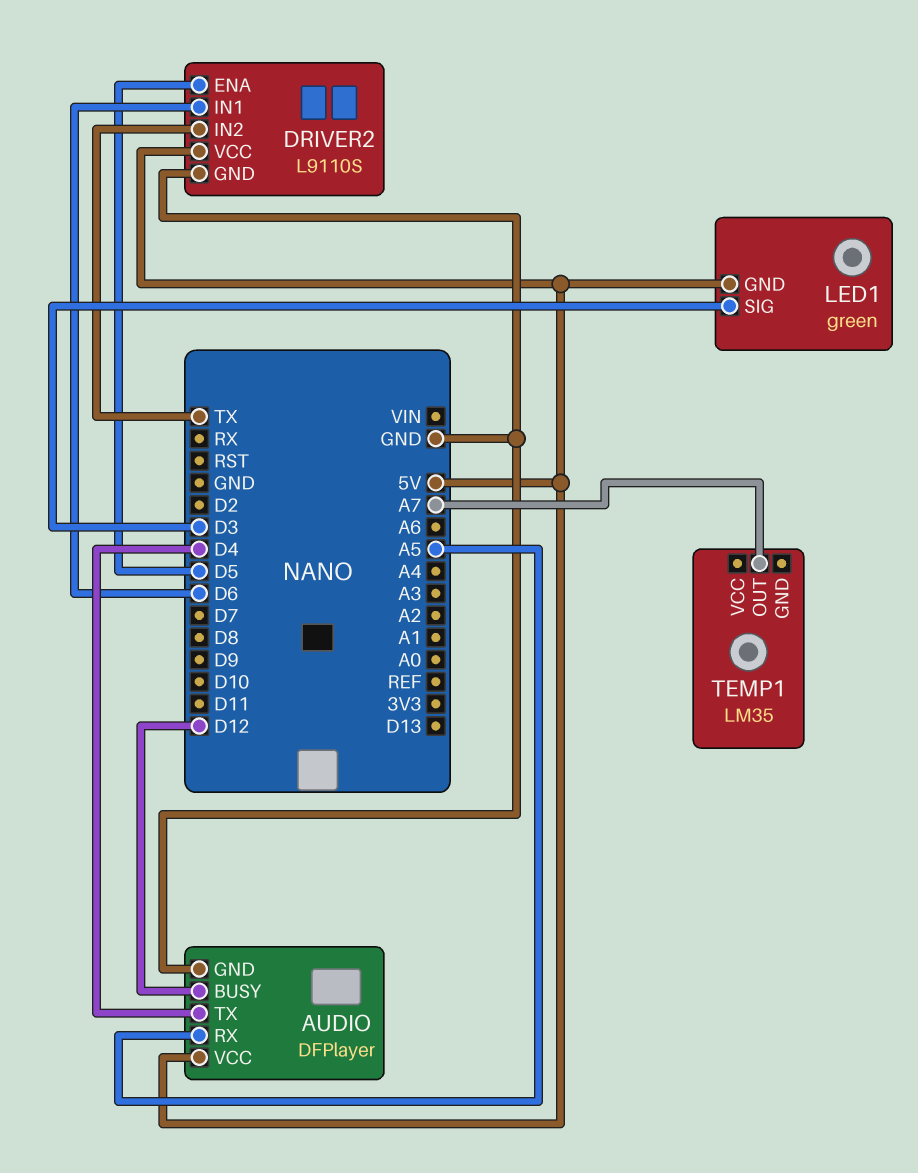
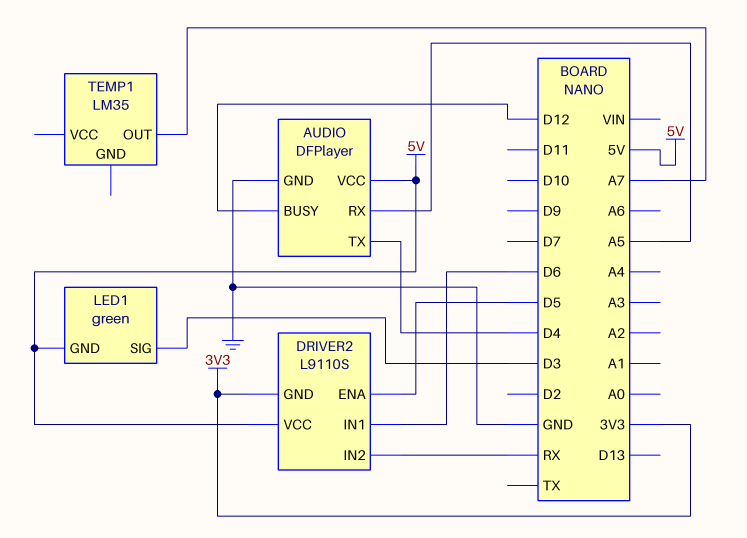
DRIVER2 pin GND: GND -> 3V3
DRIVER2 pin IN2: TX -> RX

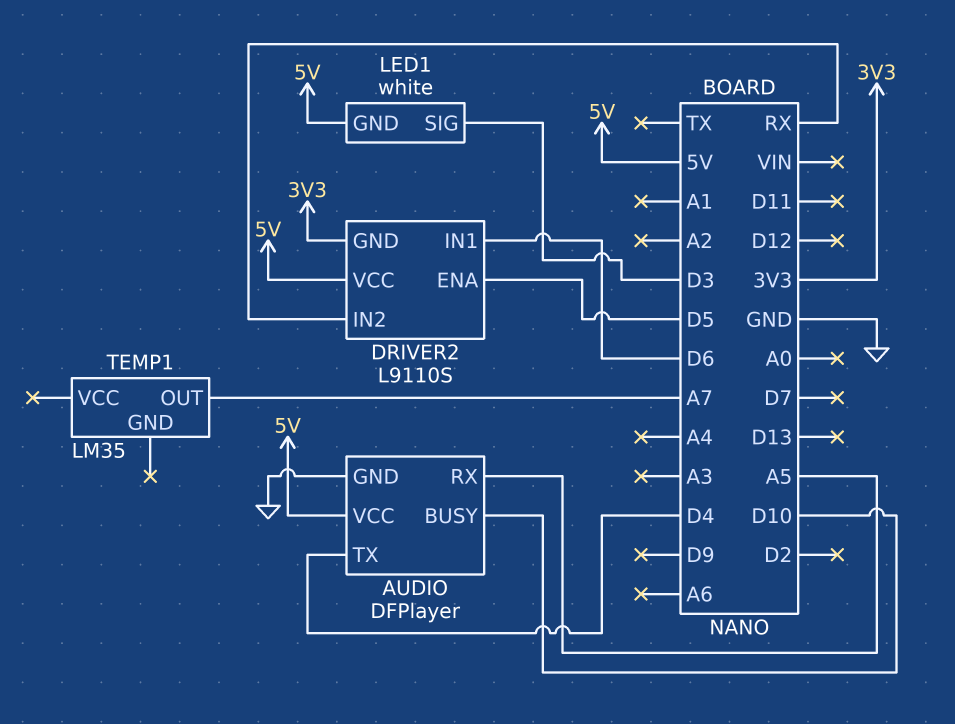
AUDIO pin BUSY: D12 -> D10
LED1: green -> white

